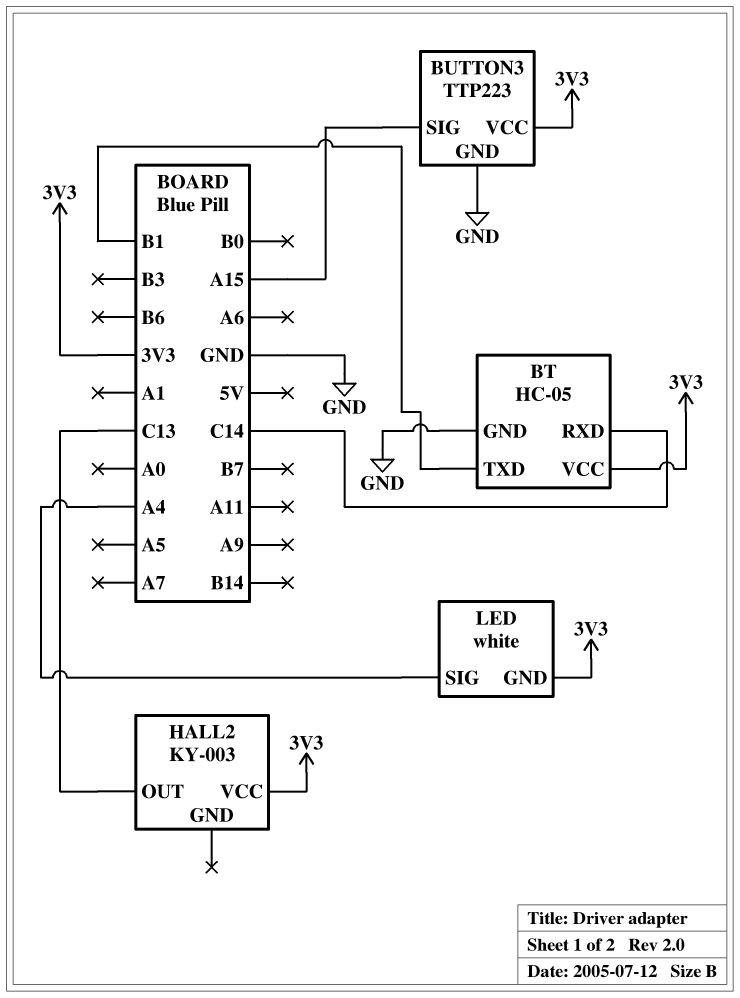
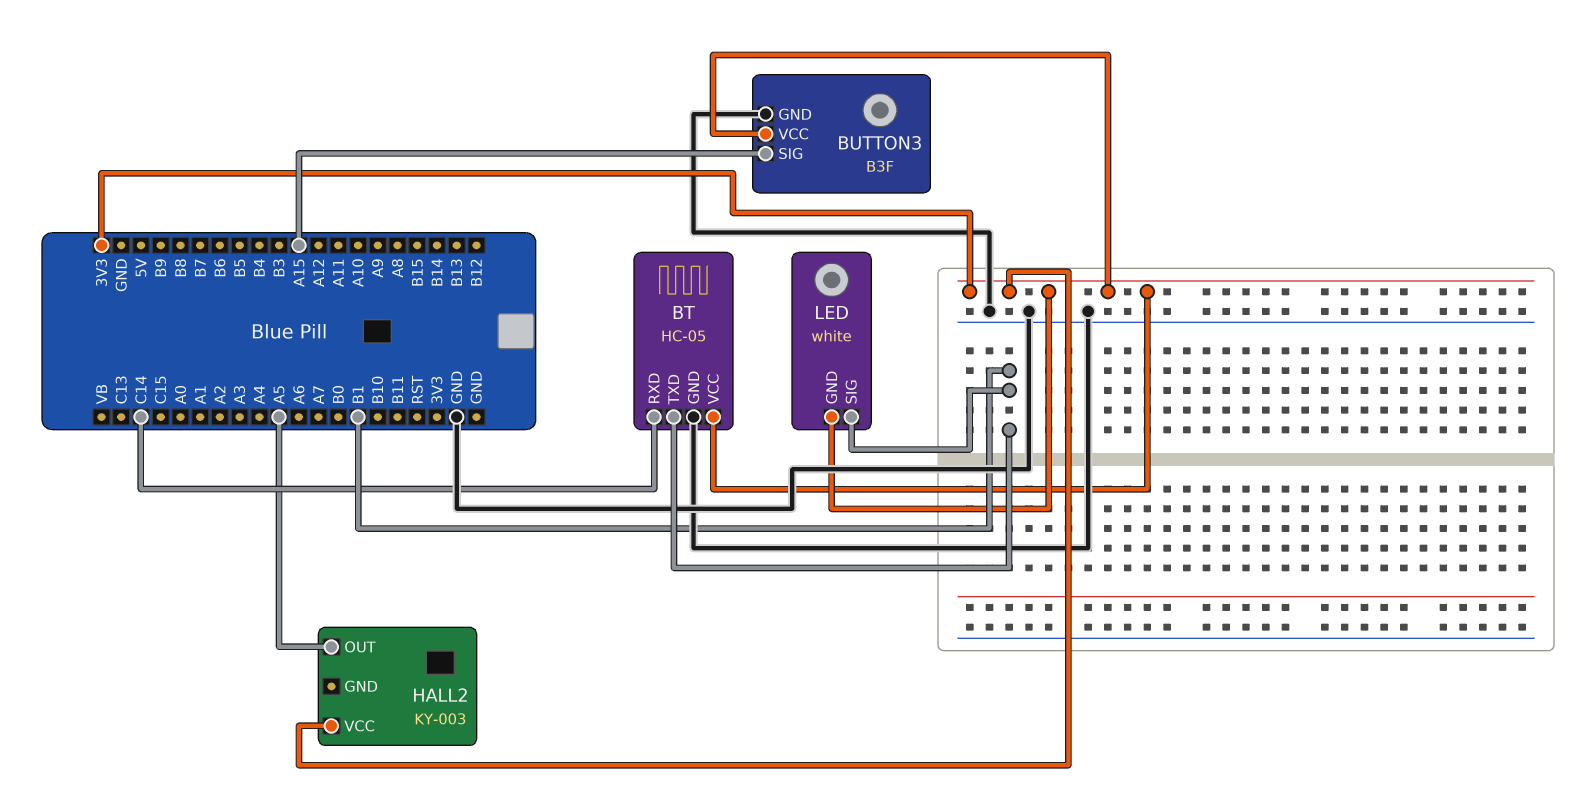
BUTTON3: TTP223 -> B3F
HALL2 pin OUT: C13 -> A5
LED pin SIG: A4 -> B1

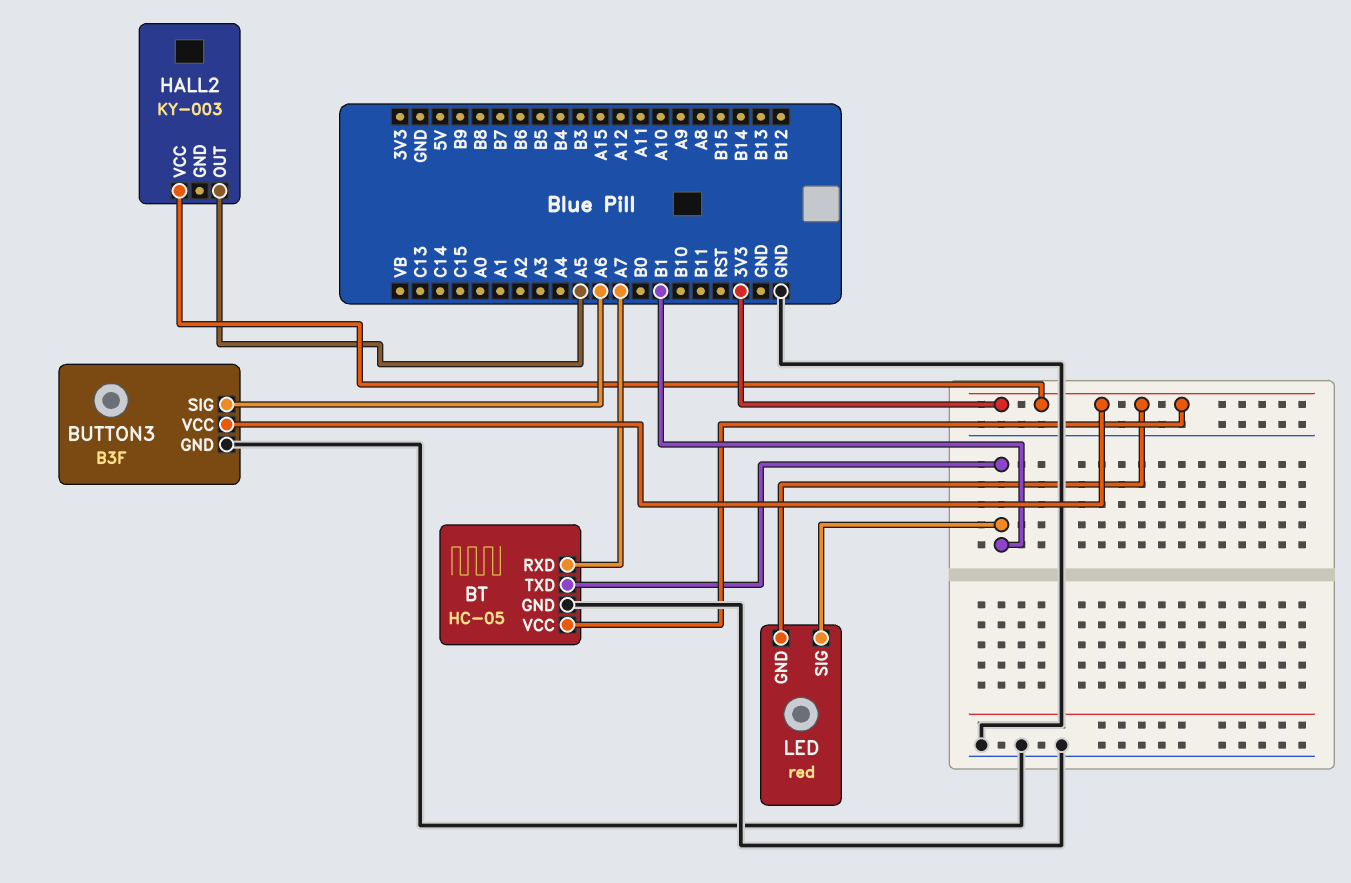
BT pin RXD: C14 -> A7
BUTTON3 pin SIG: A15 -> A6
LED: white -> red

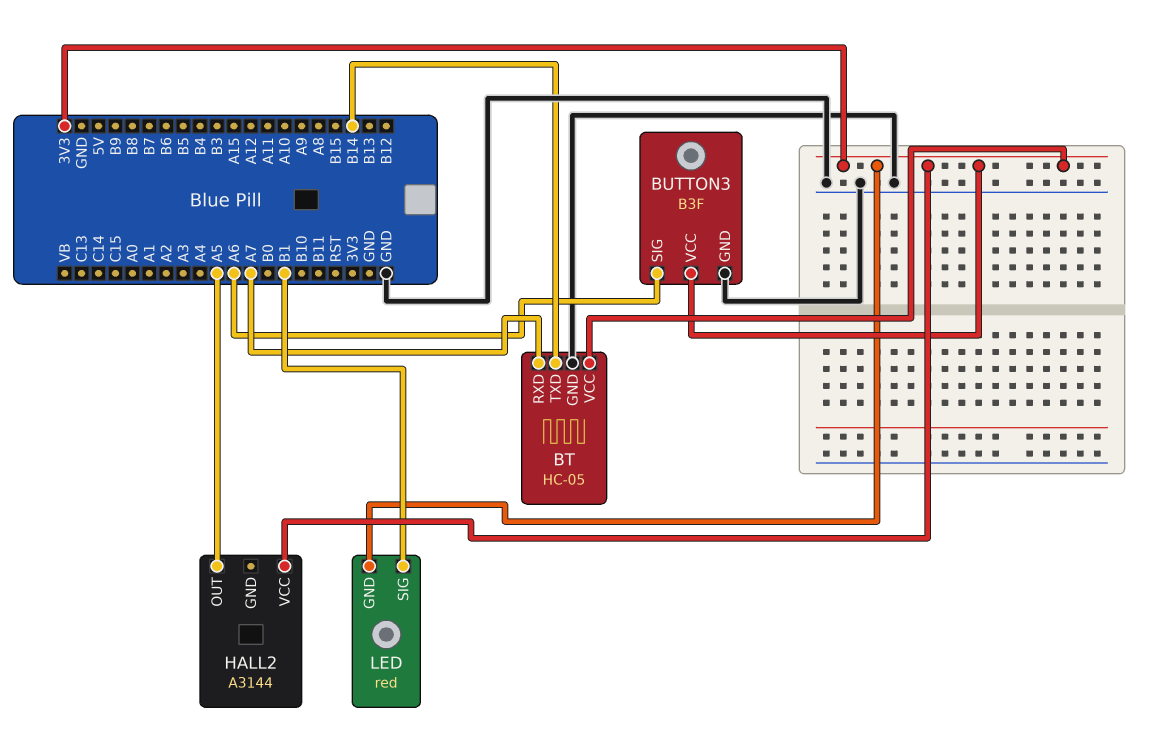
BT pin TXD: B1 -> B14
HALL2: KY-003 -> A3144

